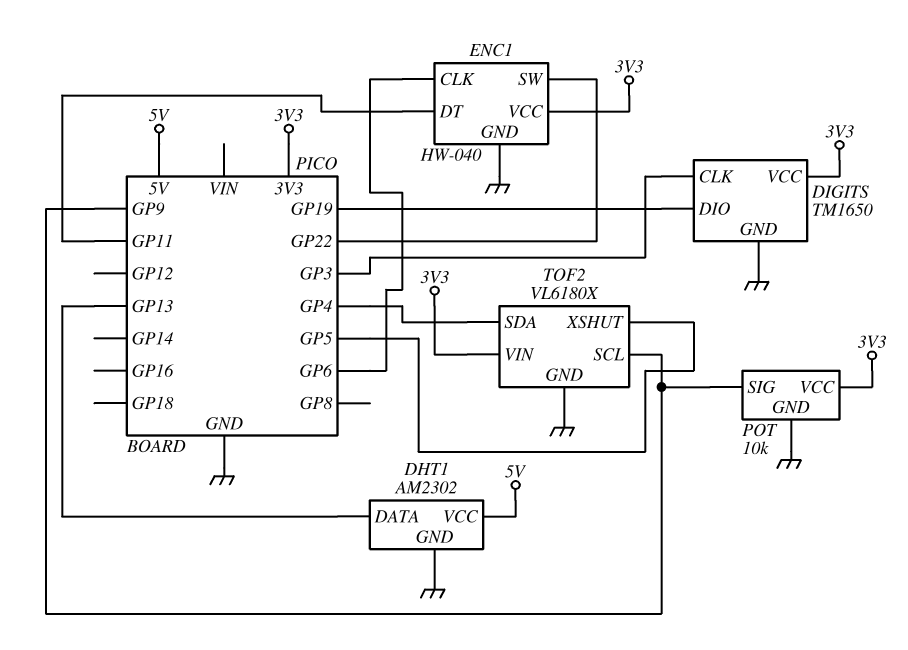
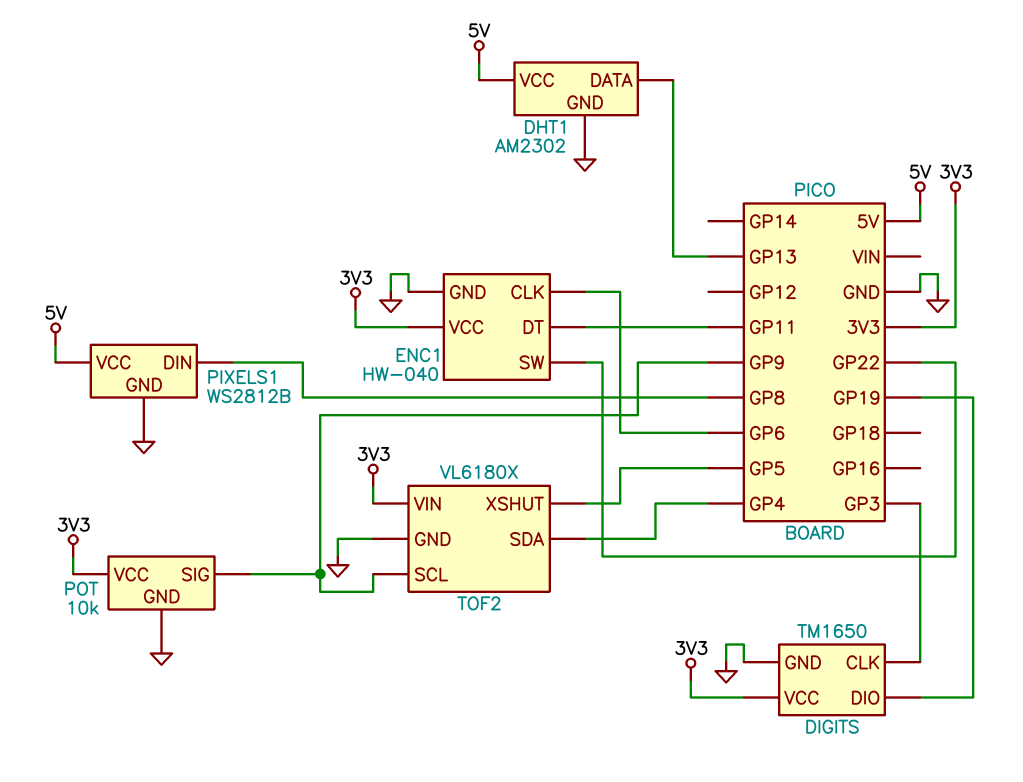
PIXELS1: none -> WS2812B
PIXELS1 pin DIN: none -> GP8
PIXELS1 pin GND: none -> GND
PIXELS1 pin VCC: none -> 5V

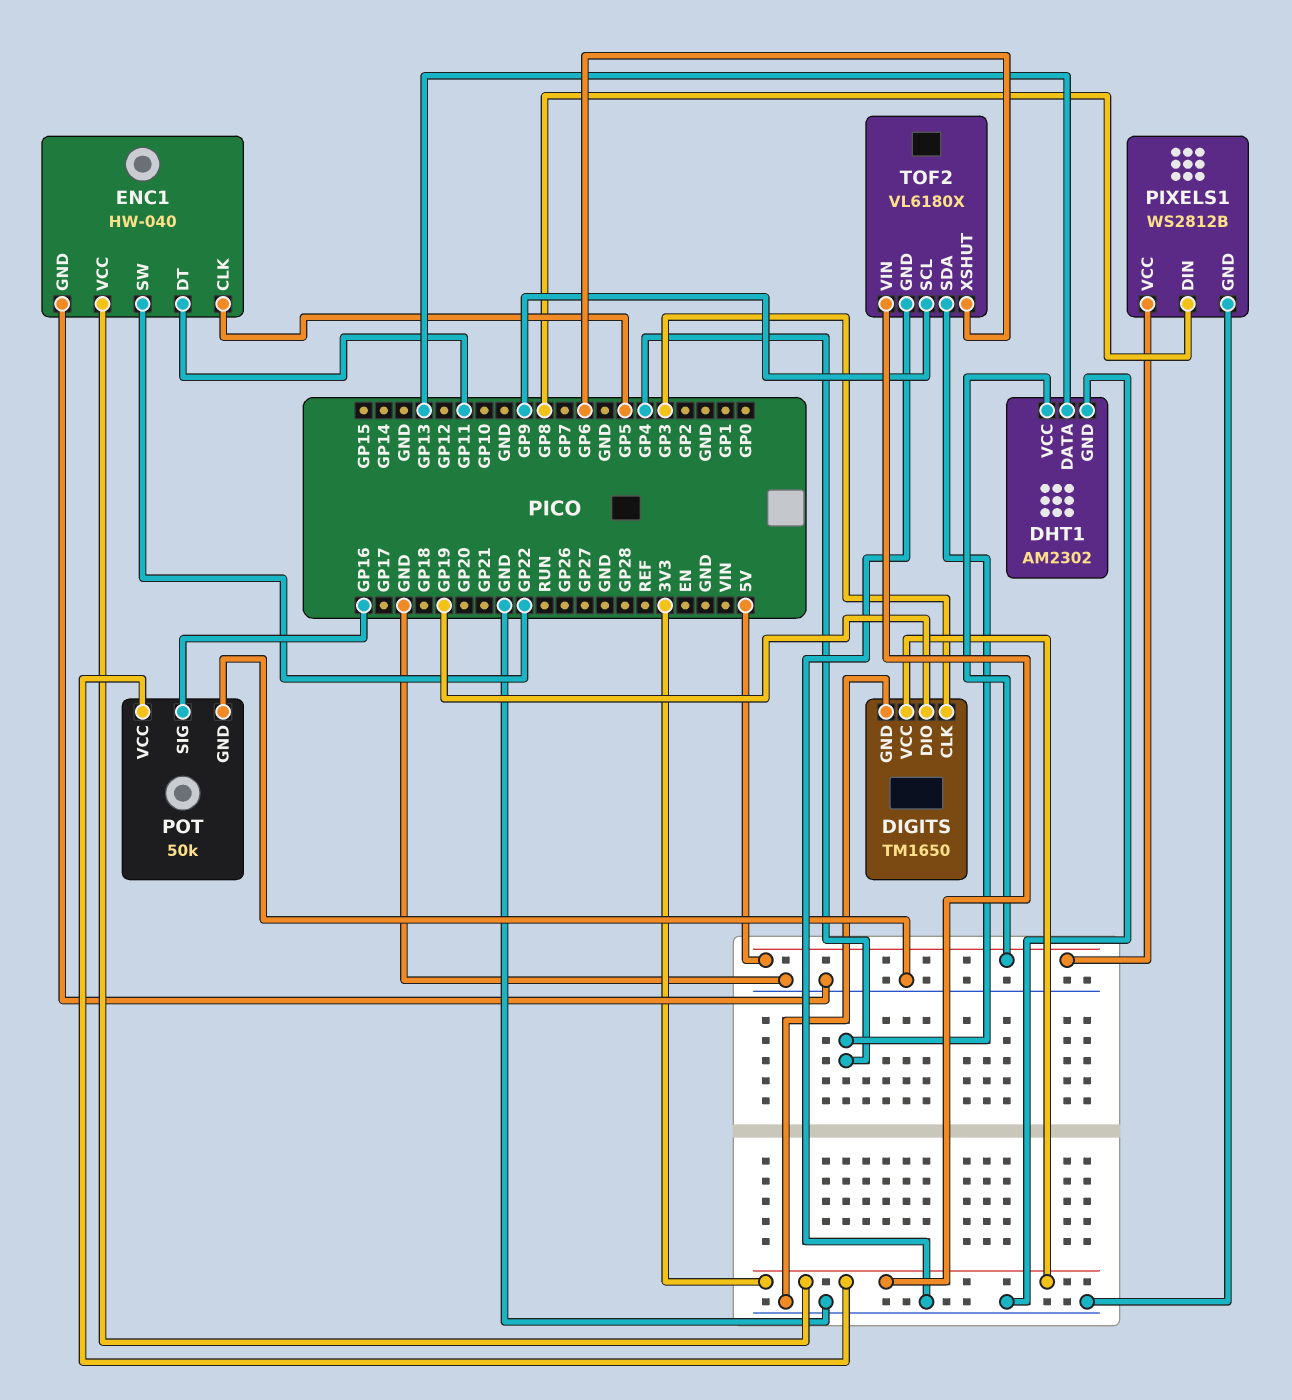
ENC1 pin CLK: GP6 -> GP5
POT: 10k -> 50k
POT pin SIG: GP9 -> GP16
TOF2 pin XSHUT: GP5 -> GP6

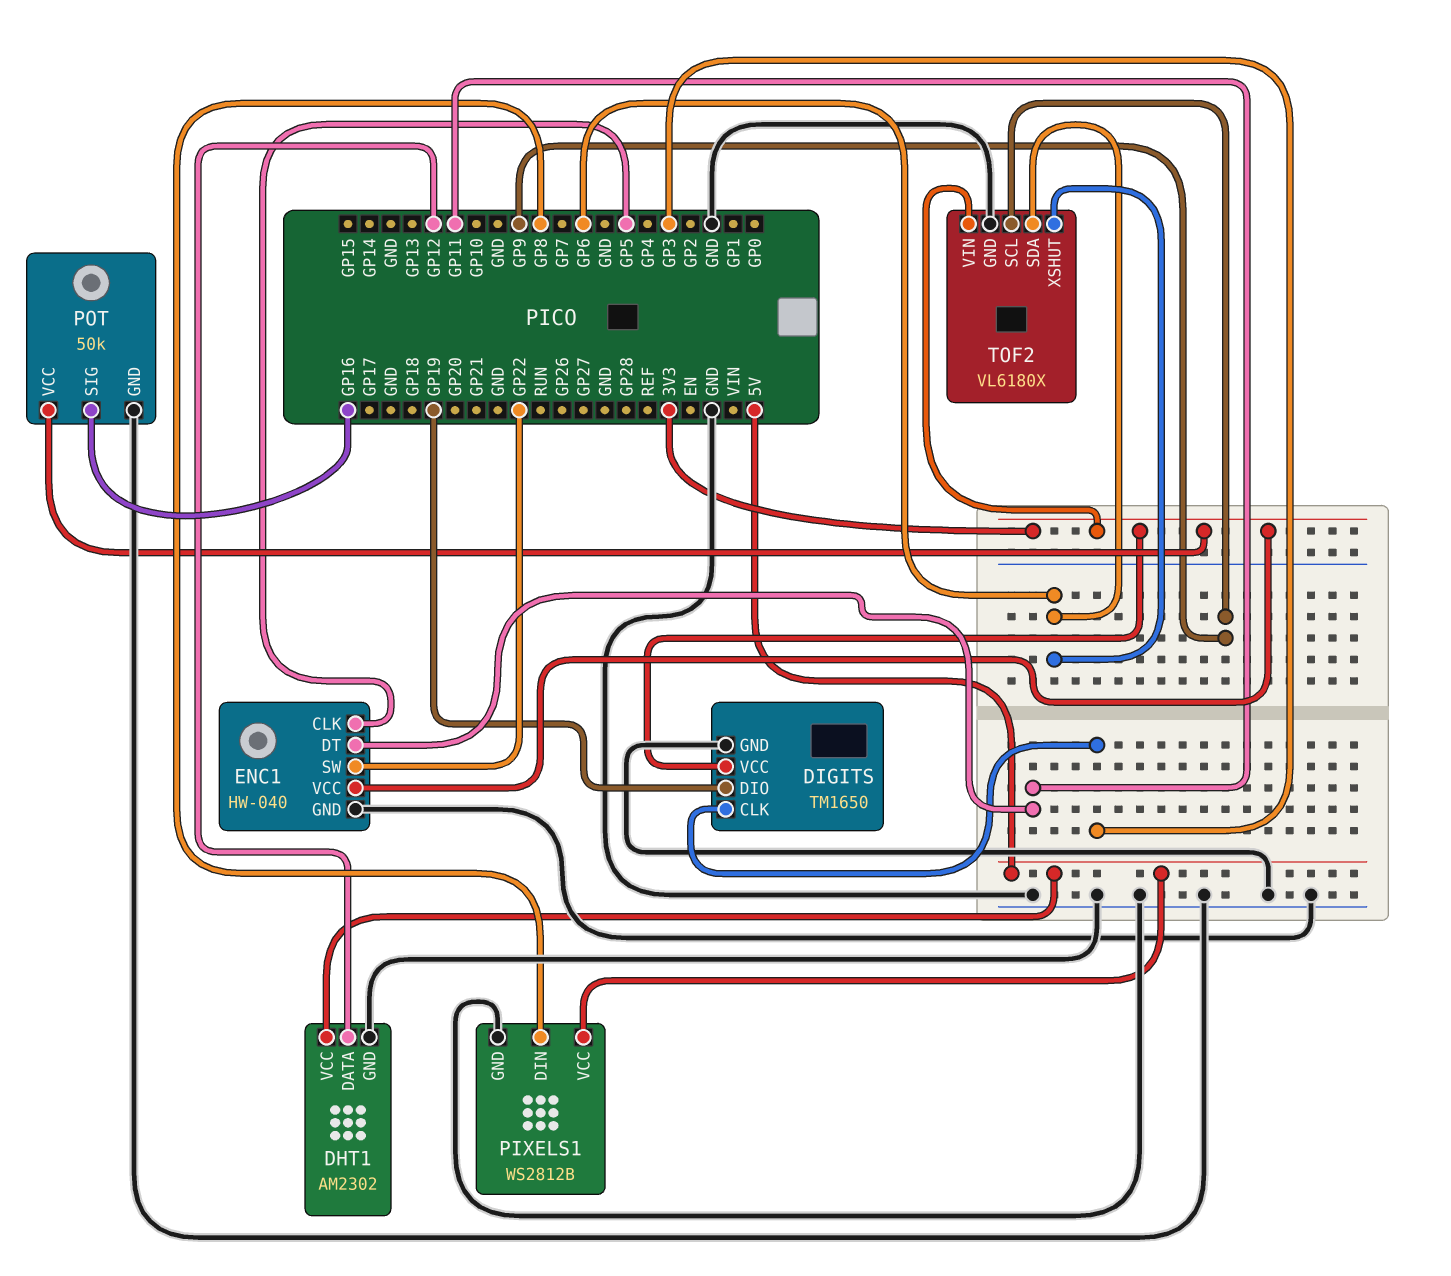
DHT1 pin DATA: GP13 -> GP12
TOF2 pin SDA: GP4 -> GP6

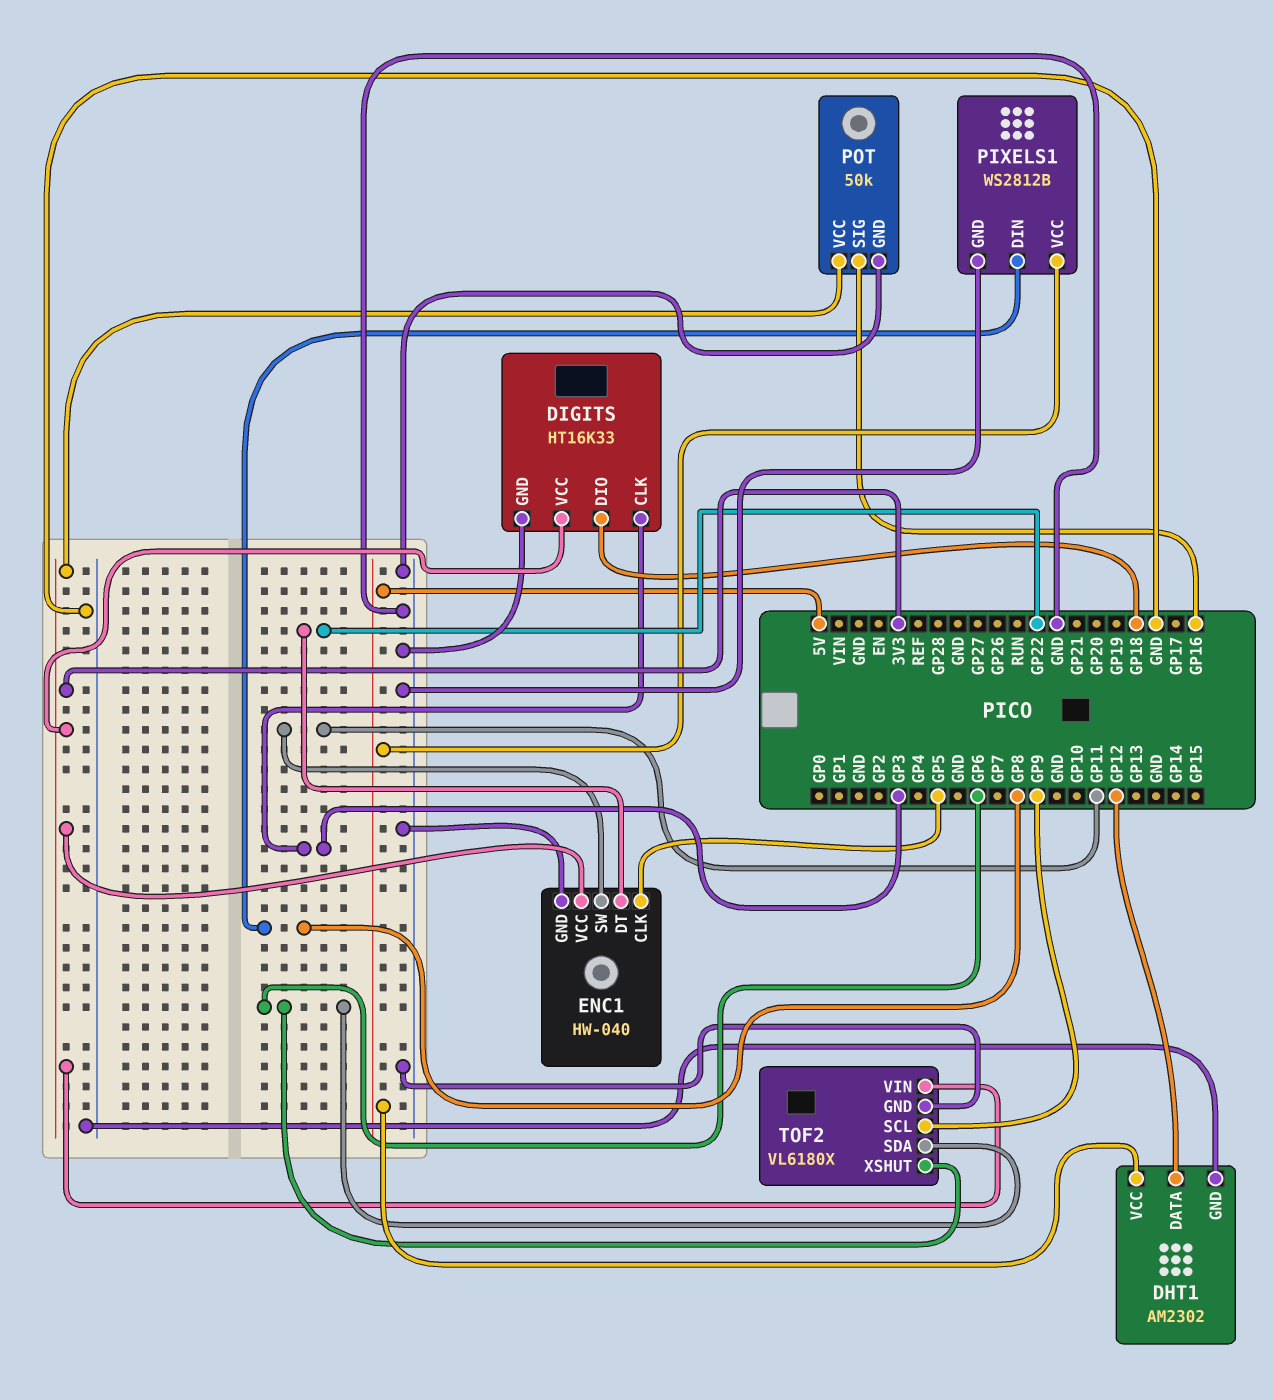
DIGITS: TM1650 -> HT16K33
DIGITS pin DIO: GP19 -> GP18
ENC1 pin DT: GP11 -> GP22
ENC1 pin SW: GP22 -> GP11

